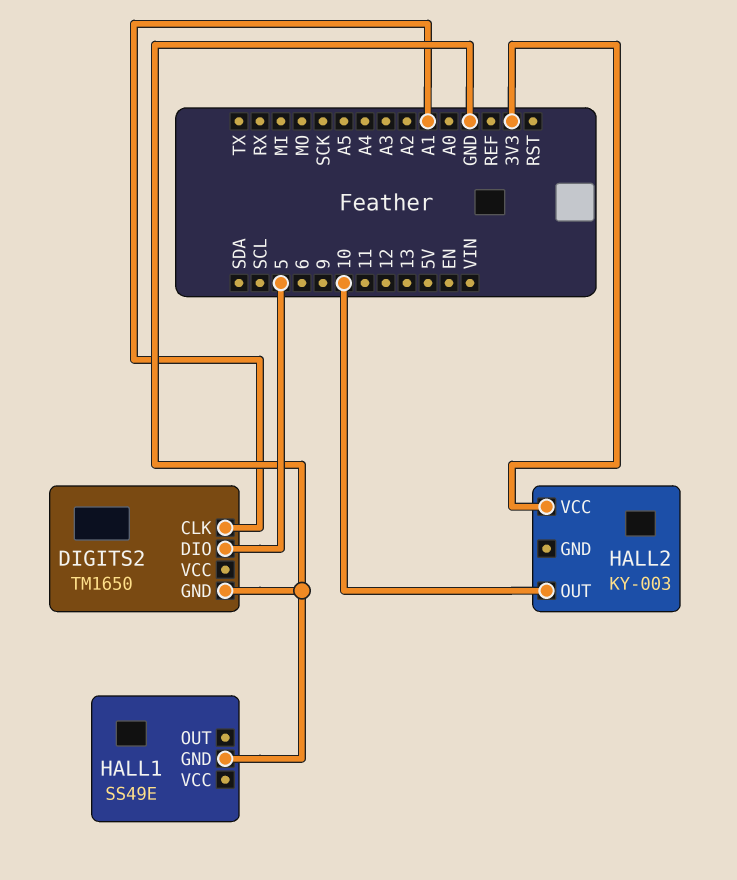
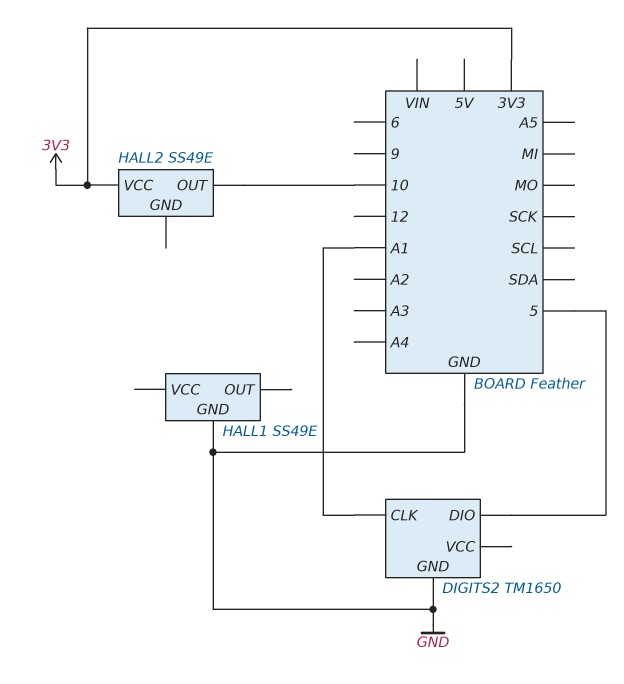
HALL2: KY-003 -> SS49E

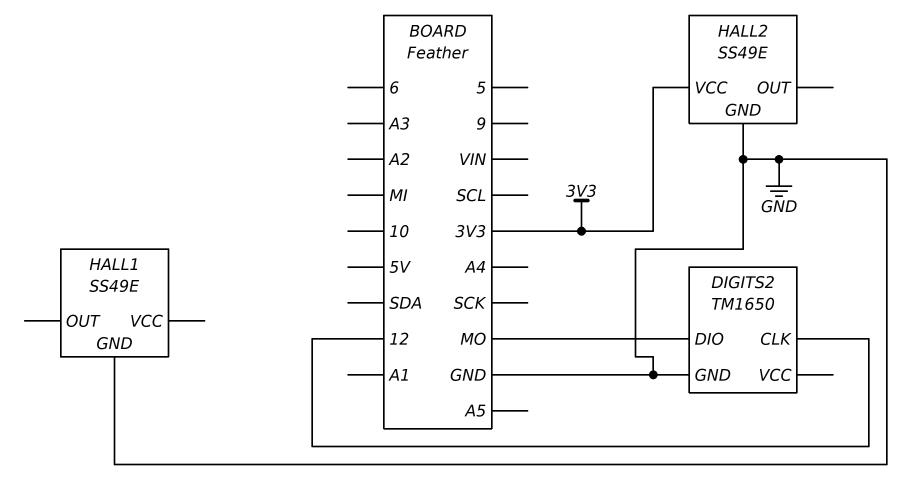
DIGITS2 pin CLK: A1 -> 12
DIGITS2 pin DIO: 5 -> MO
HALL2 pin GND: none -> GND
HALL2 pin OUT: 10 -> none

